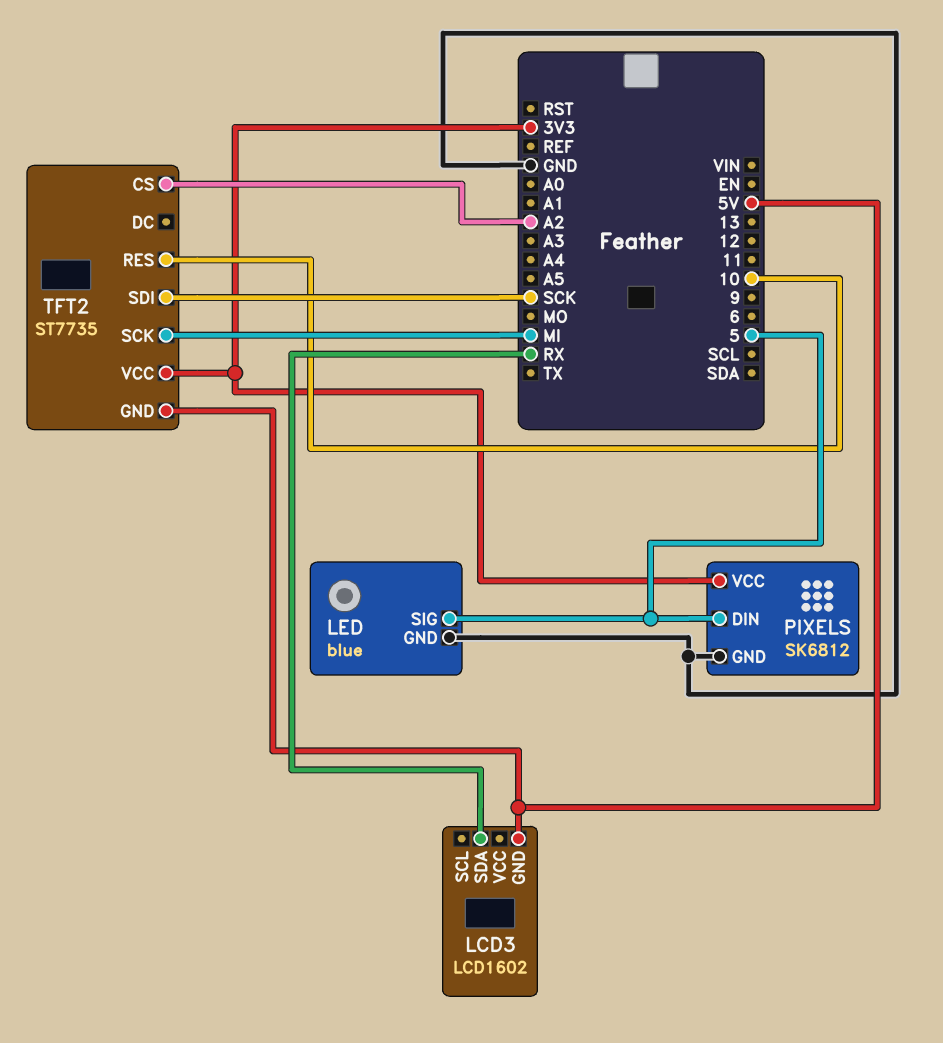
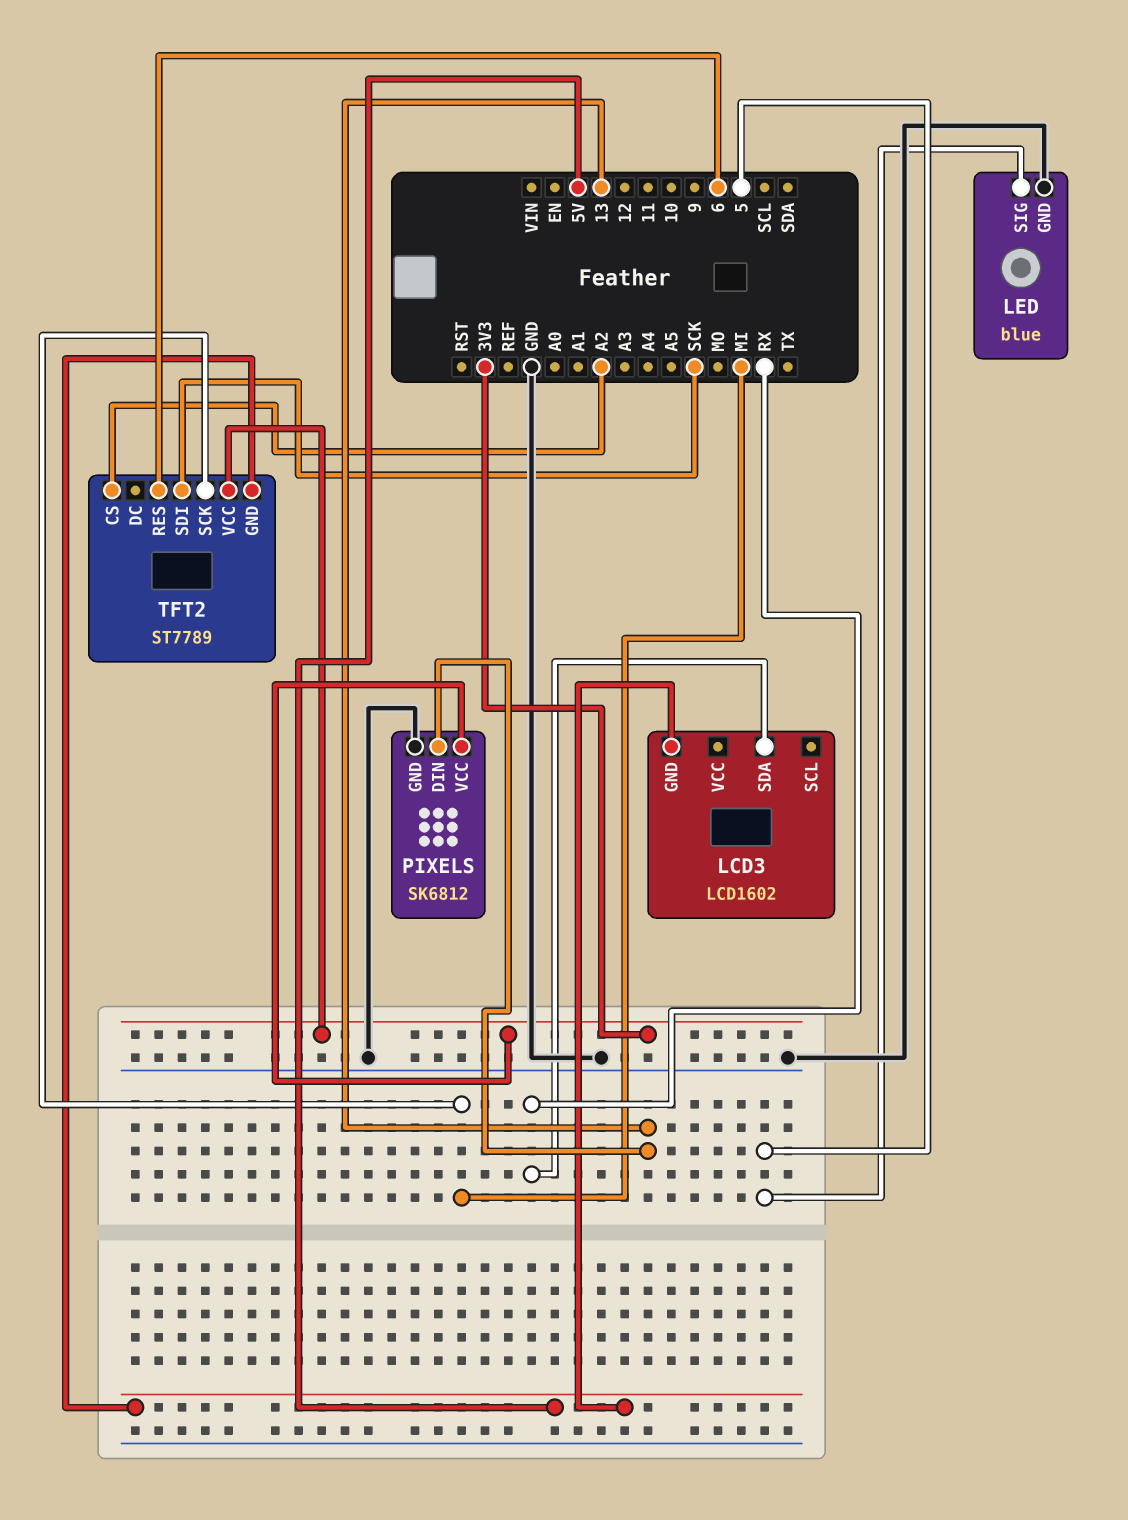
PIXELS pin DIN: 5 -> 13
TFT2: ST7735 -> ST7789
TFT2 pin RES: 10 -> 6

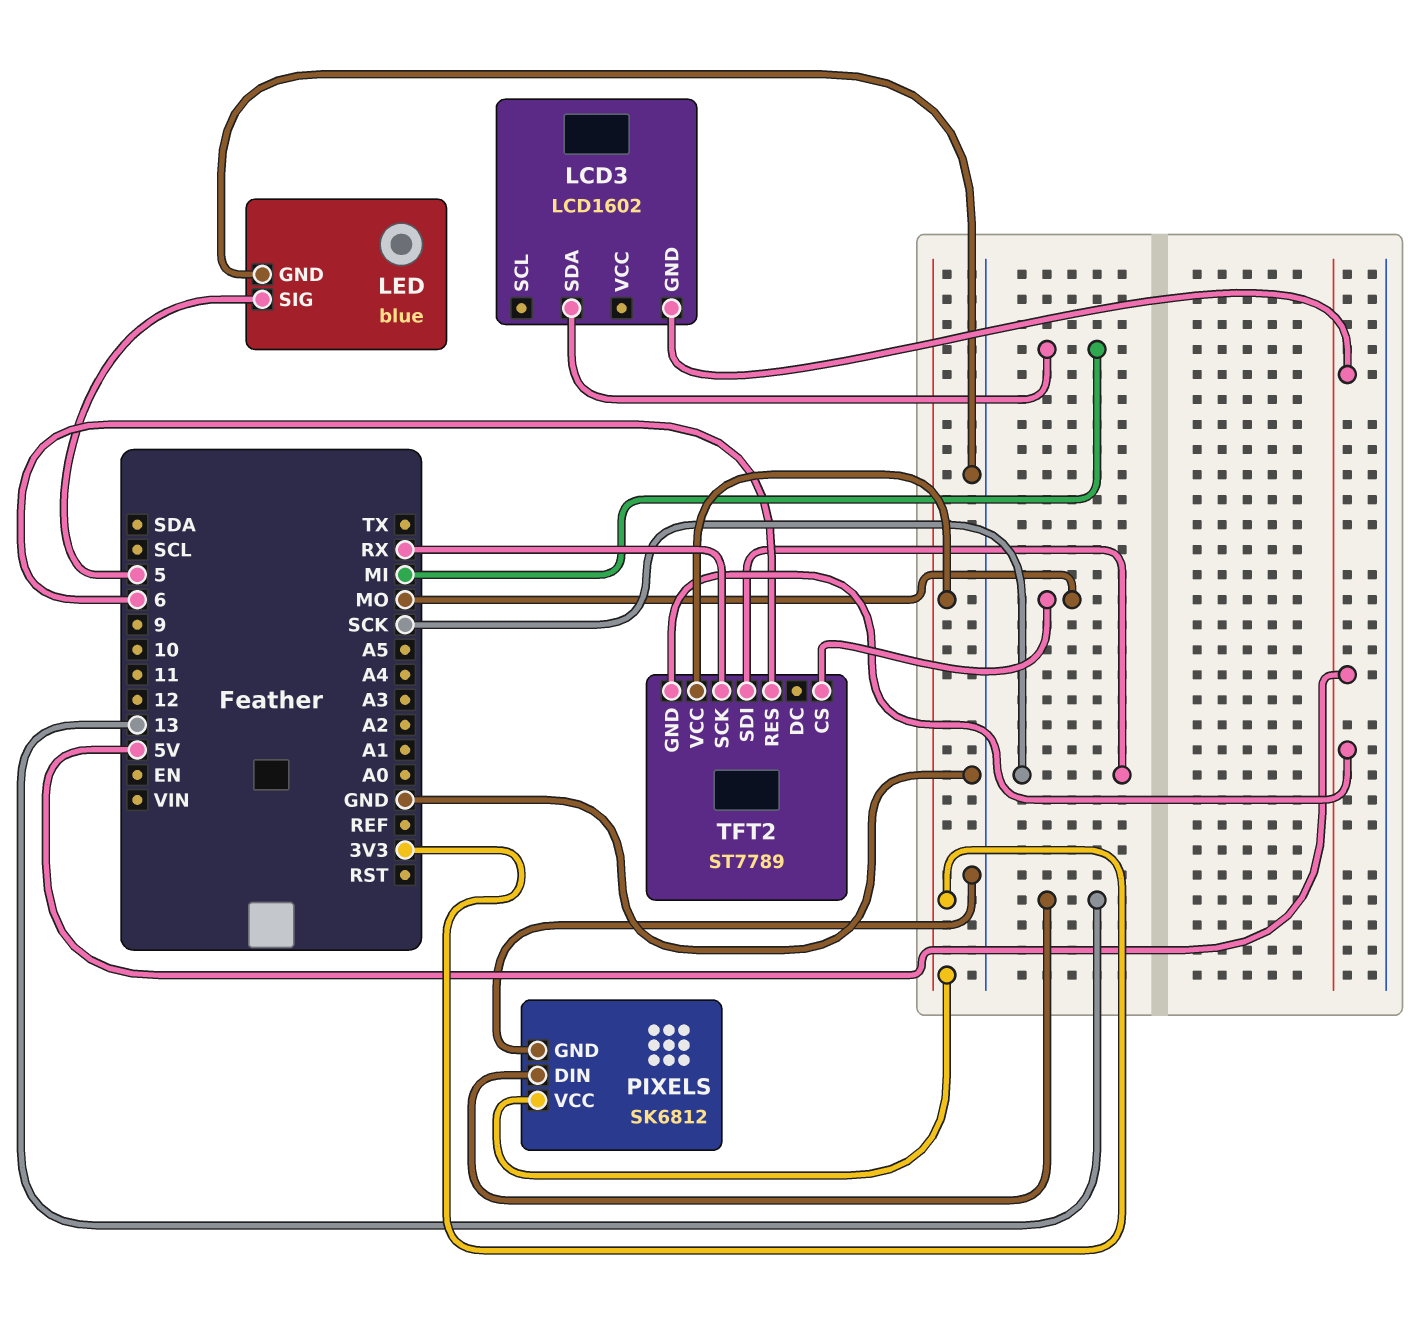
LCD3 pin SDA: RX -> MI
TFT2 pin CS: A2 -> MO
TFT2 pin SCK: MI -> RX

